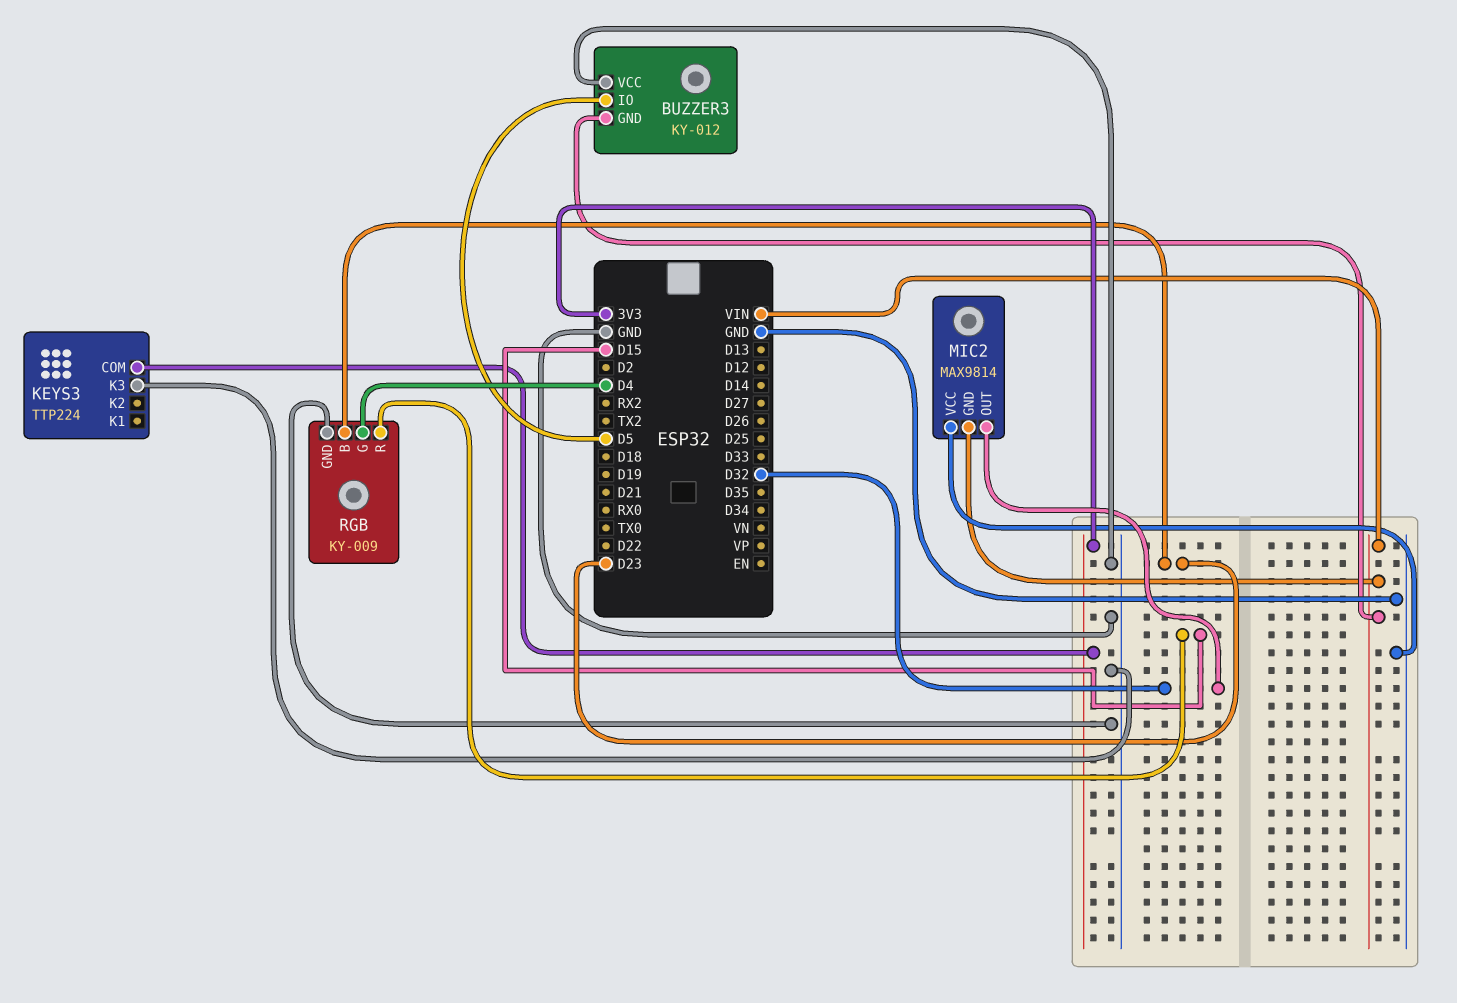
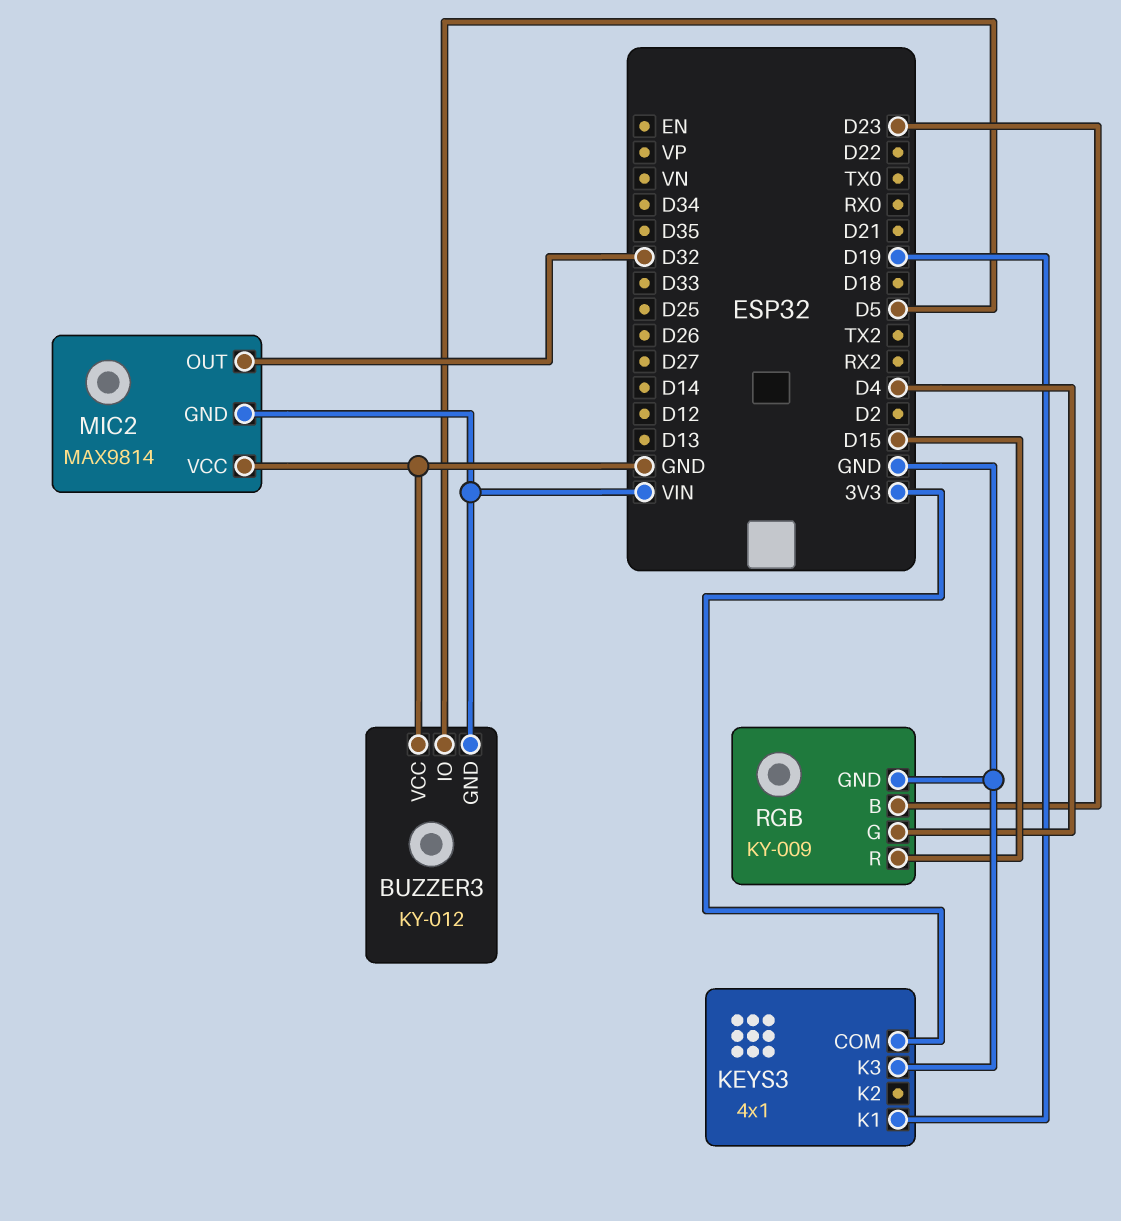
KEYS3: TTP224 -> 4x1
KEYS3 pin K1: none -> D19

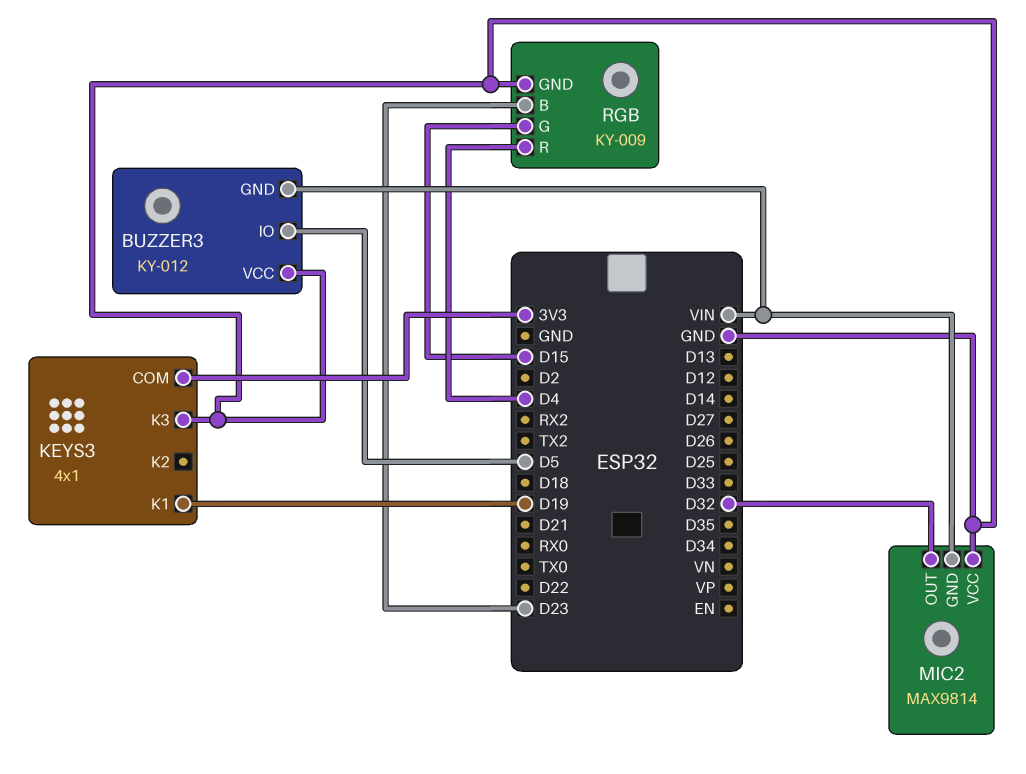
RGB pin G: D4 -> D15
RGB pin R: D15 -> D4

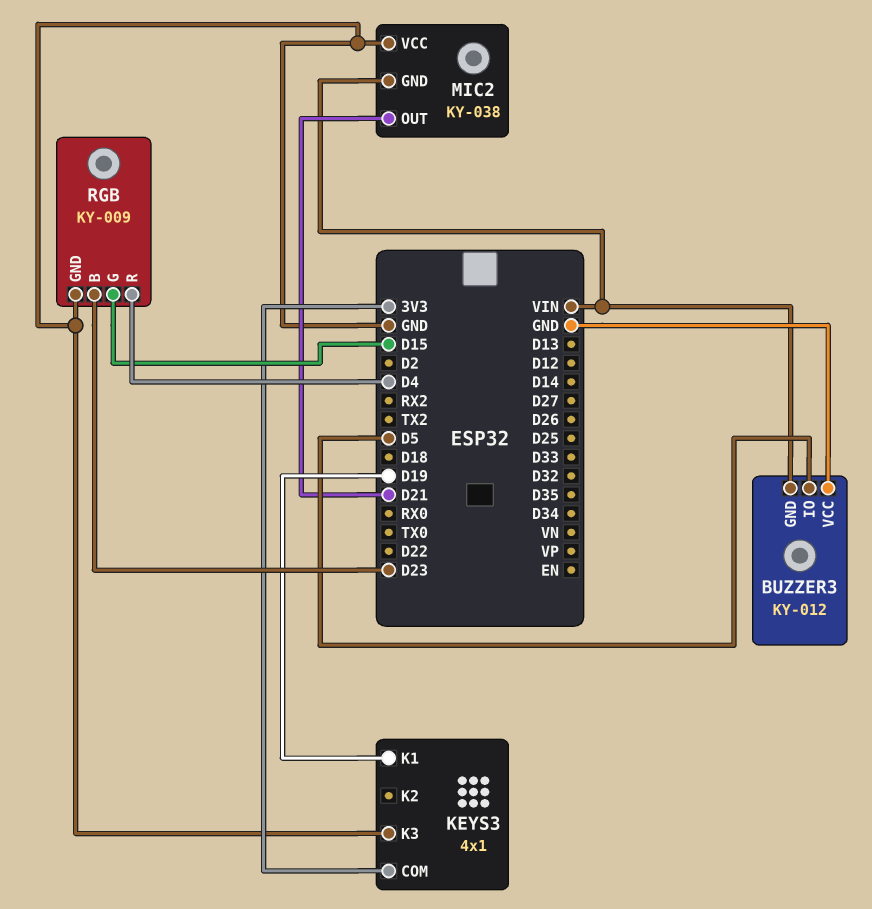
MIC2: MAX9814 -> KY-038
MIC2 pin OUT: D32 -> D21

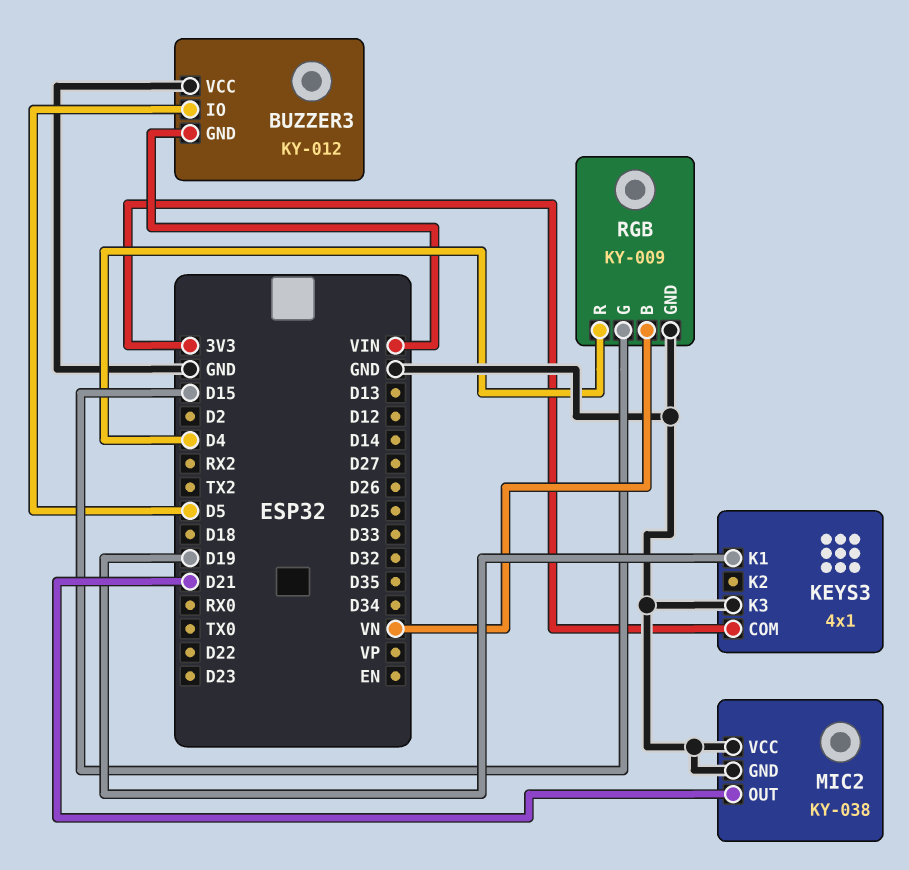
MIC2 pin GND: VIN -> GND
RGB pin B: D23 -> VN

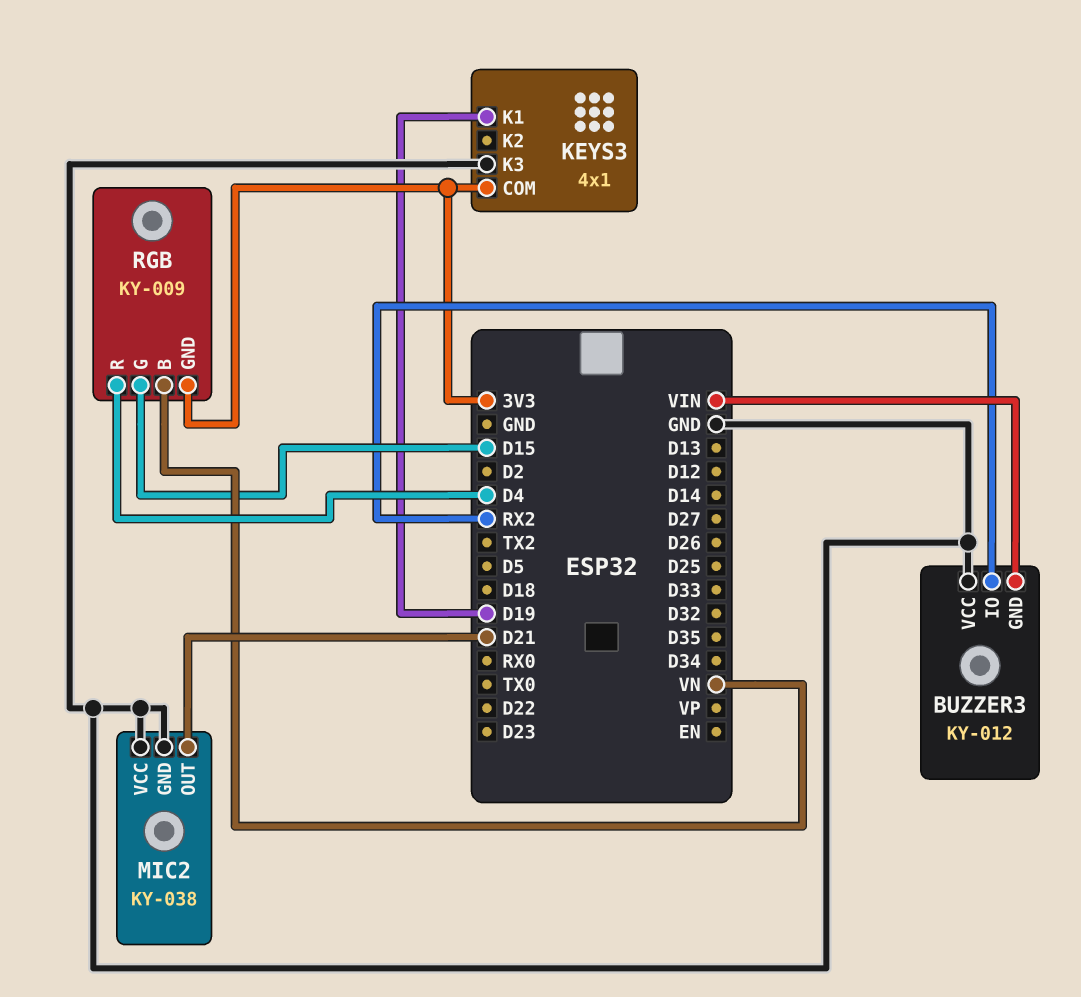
BUZZER3 pin IO: D5 -> RX2
RGB pin GND: GND -> 3V3

